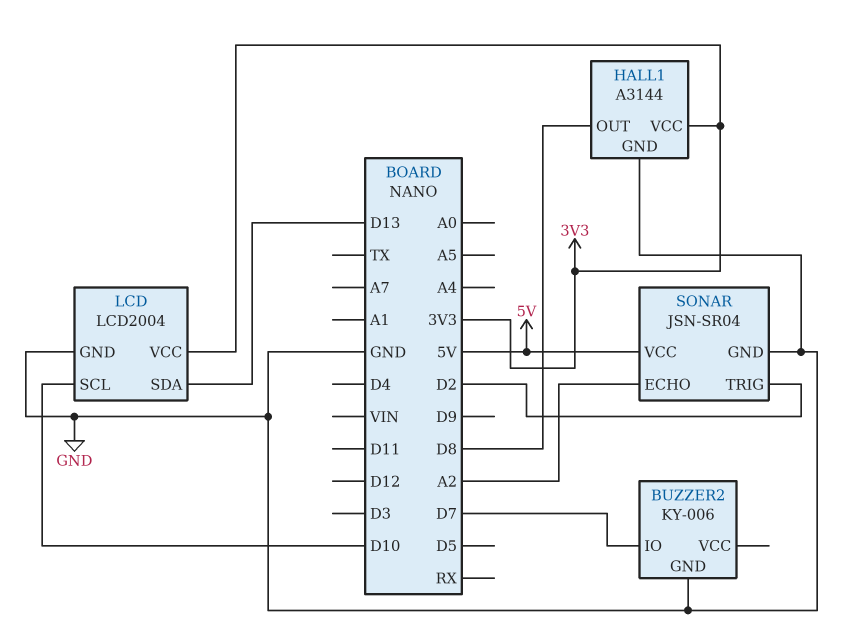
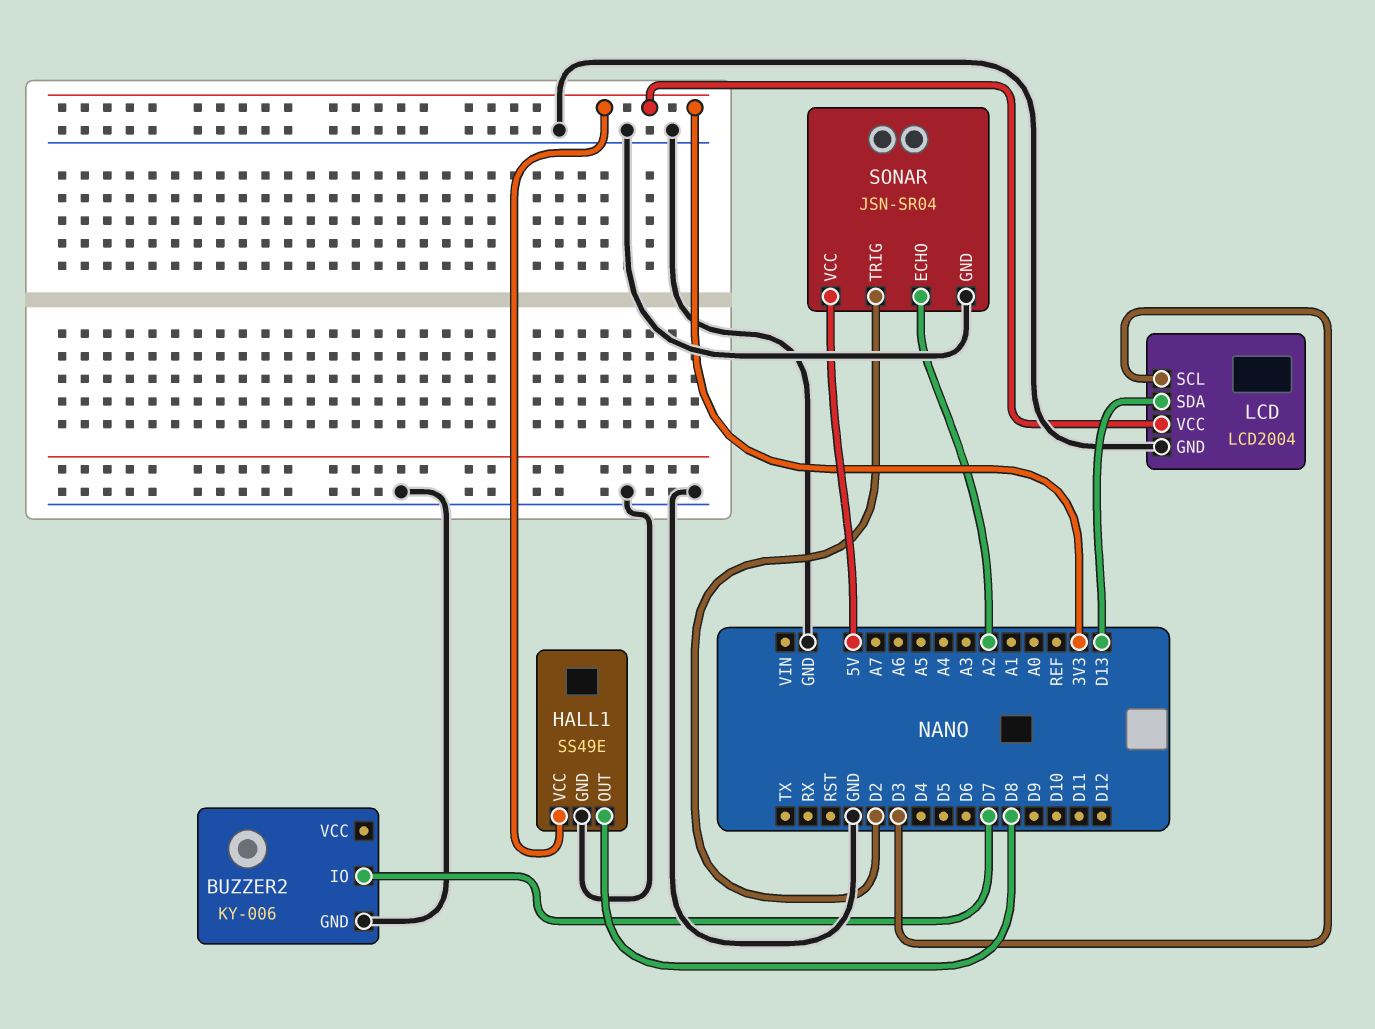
HALL1: A3144 -> SS49E
LCD pin SCL: D10 -> D3

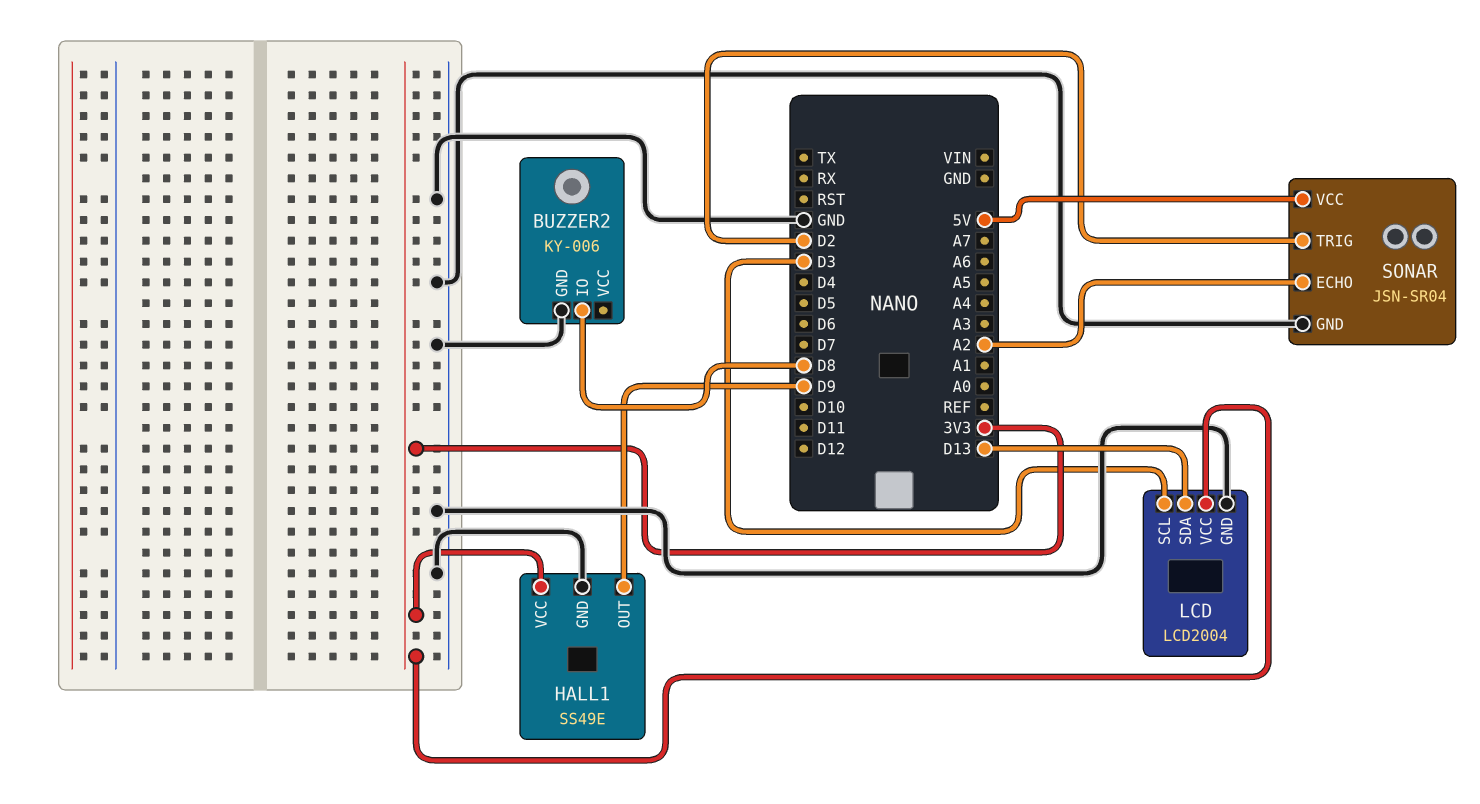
BUZZER2 pin IO: D7 -> D8
HALL1 pin OUT: D8 -> D9

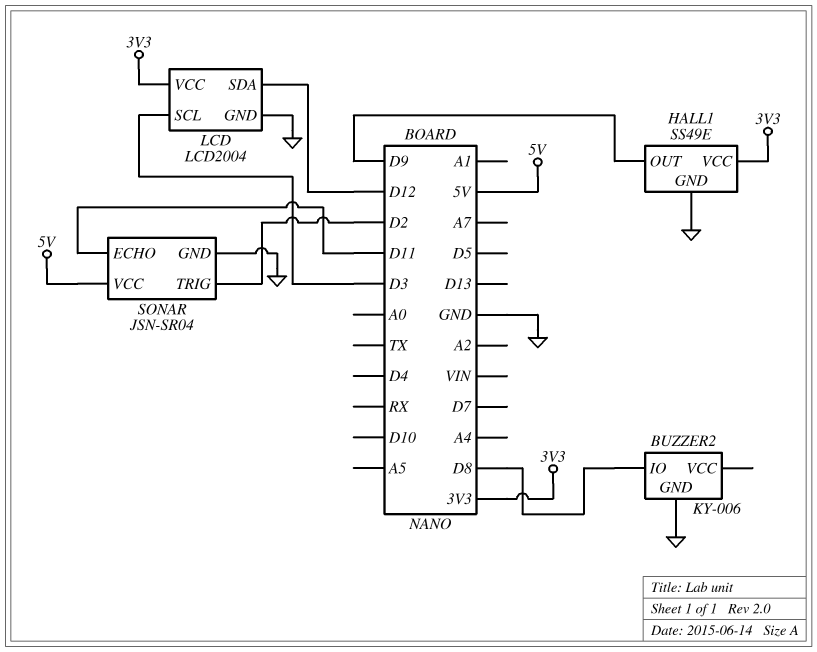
LCD pin SDA: D13 -> D12
SONAR pin ECHO: A2 -> D11

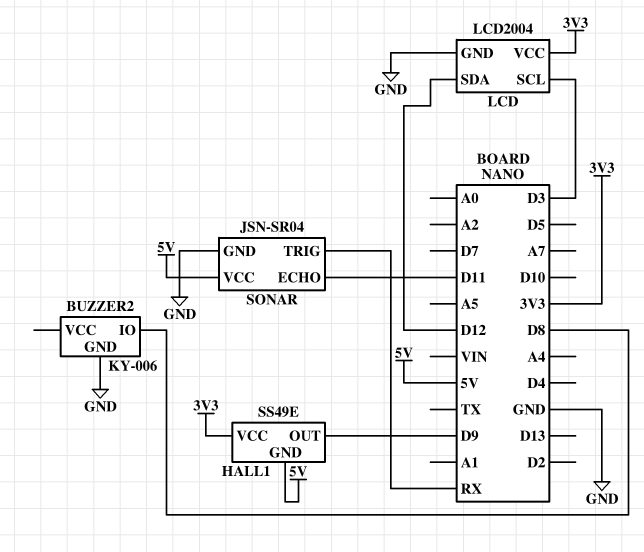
HALL1 pin GND: GND -> 5V
SONAR pin TRIG: D2 -> RX

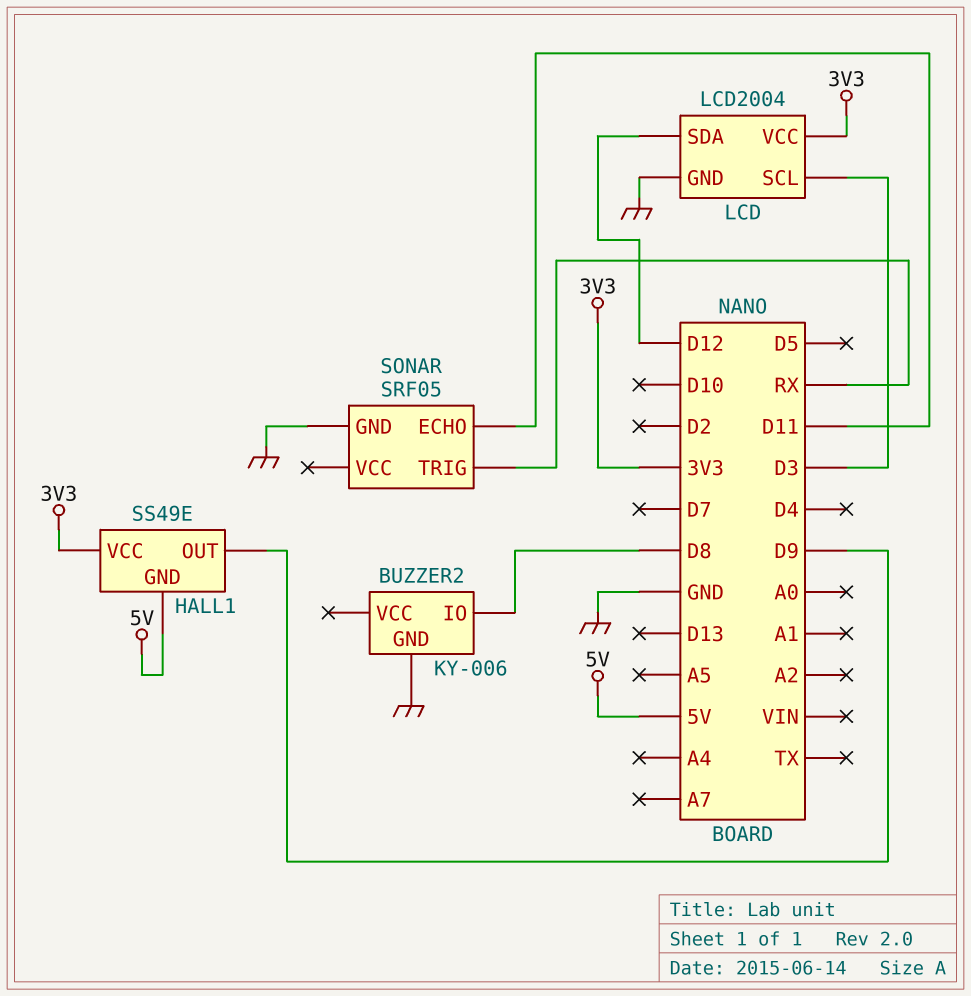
SONAR: JSN-SR04 -> SRF05
SONAR pin VCC: 5V -> none

